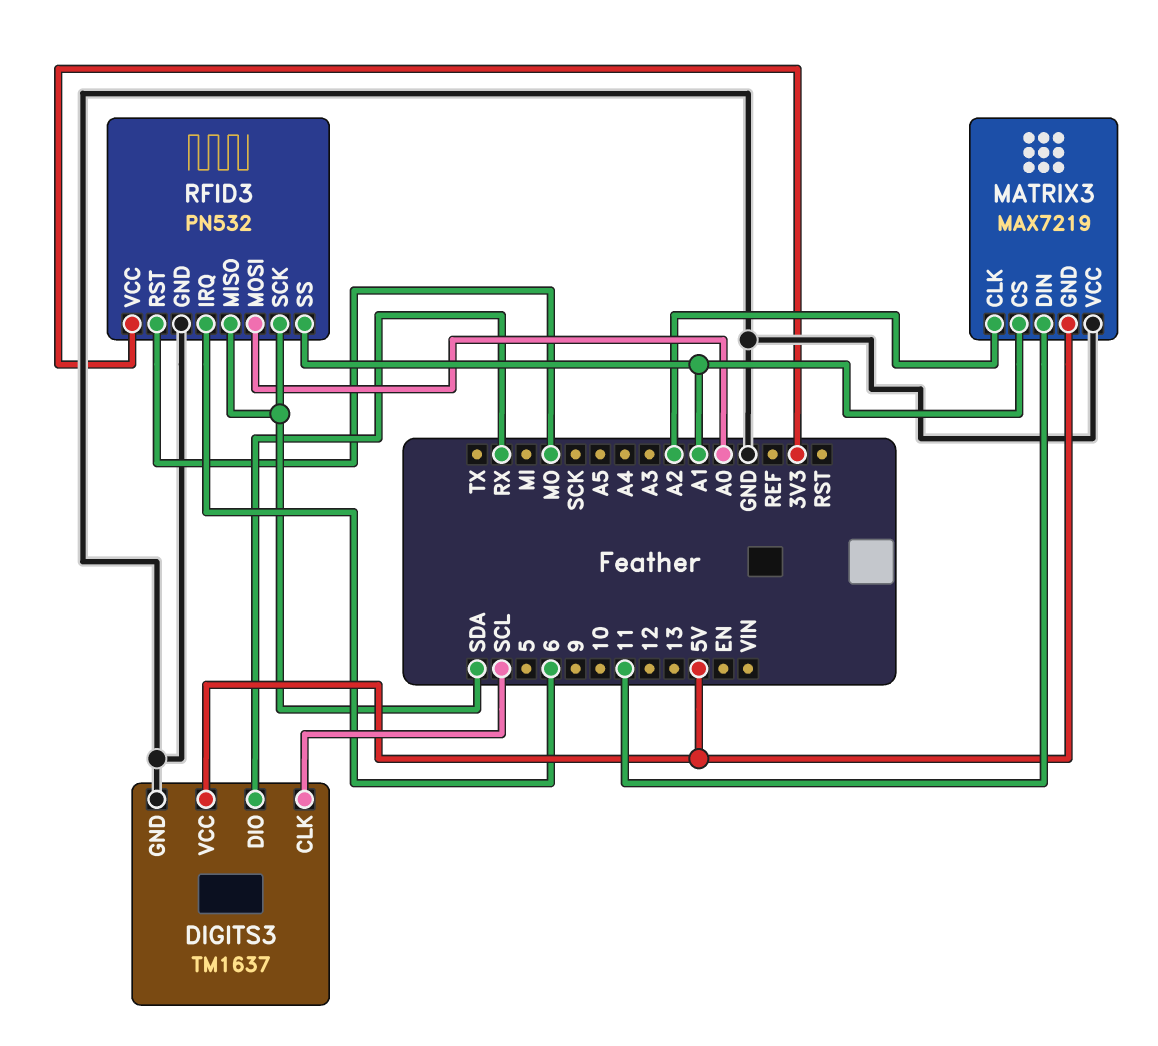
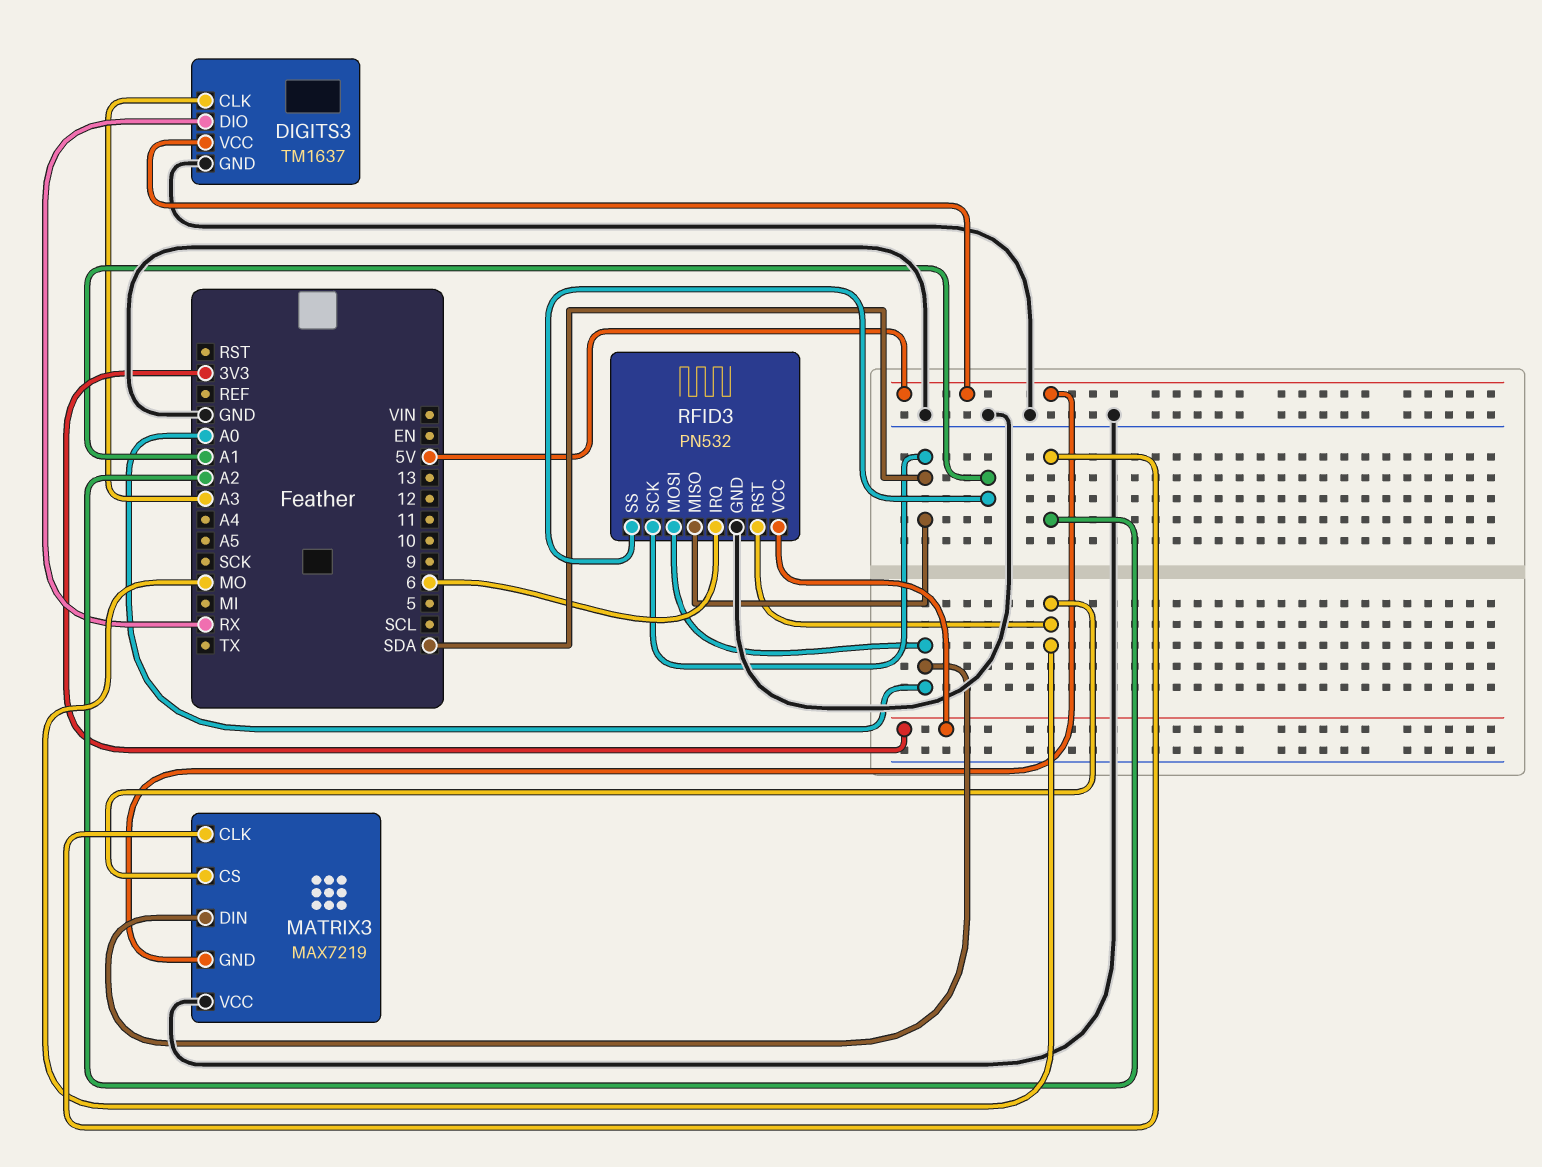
DIGITS3 pin CLK: SCL -> A3
MATRIX3 pin CS: A1 -> MO
MATRIX3 pin DIN: 11 -> A0

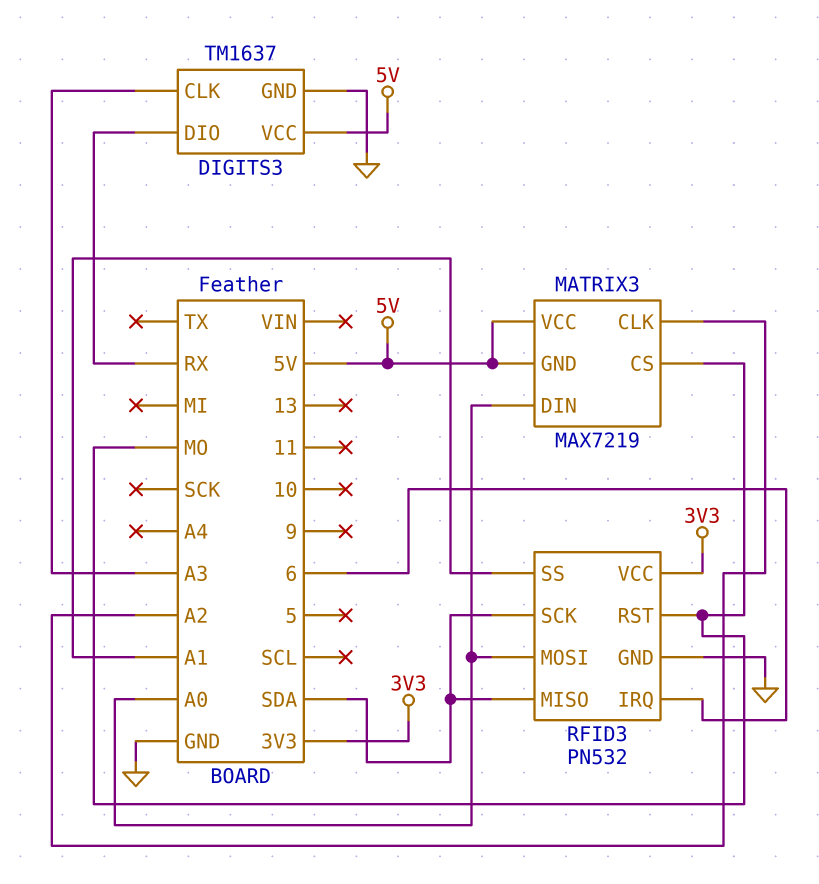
MATRIX3 pin VCC: GND -> 5V

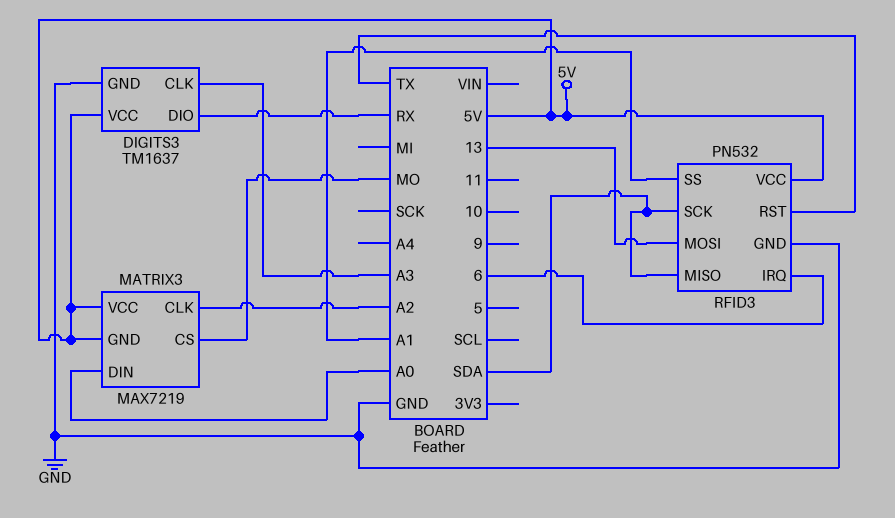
RFID3 pin MOSI: A0 -> 13
RFID3 pin RST: MO -> TX
RFID3 pin VCC: 3V3 -> 5V

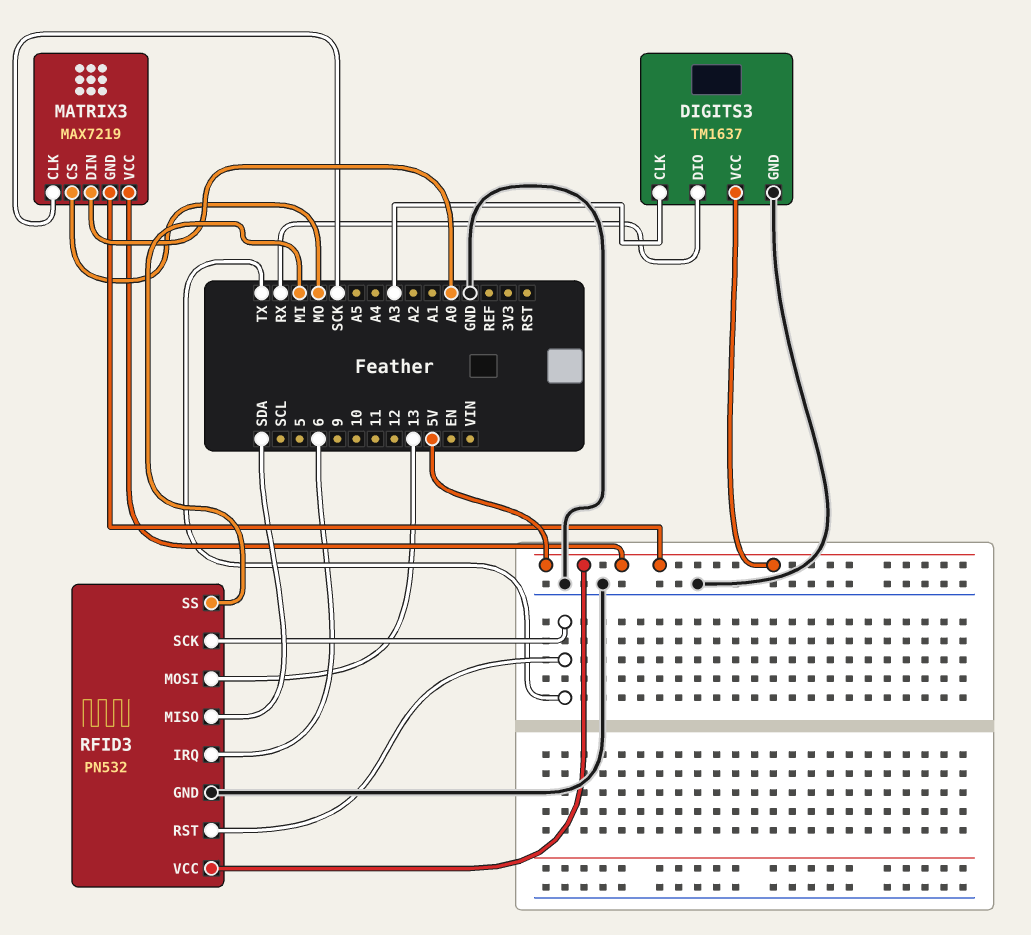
MATRIX3 pin CLK: A2 -> SCK
RFID3 pin SCK: SDA -> TX
RFID3 pin SS: A1 -> MI

